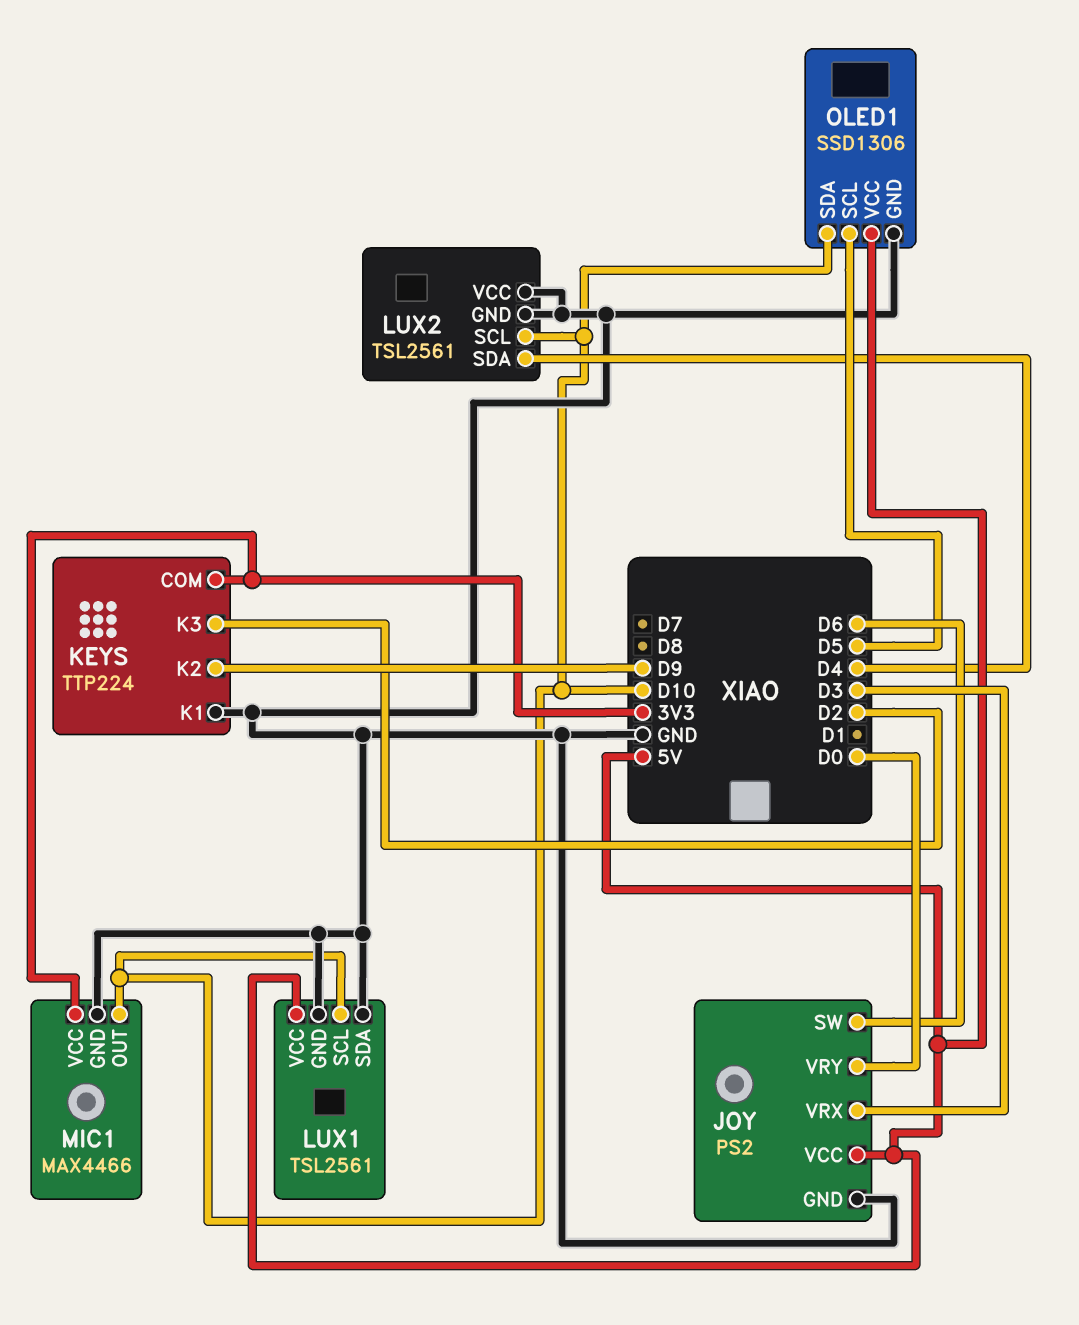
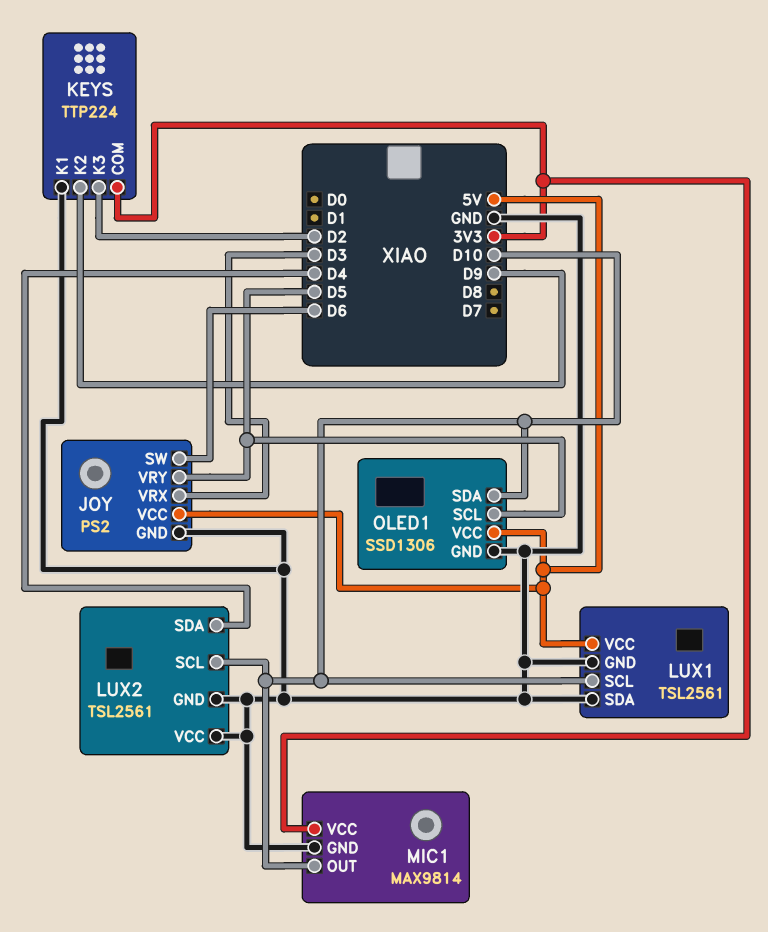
JOY pin VRY: D0 -> D5
MIC1: MAX4466 -> MAX9814

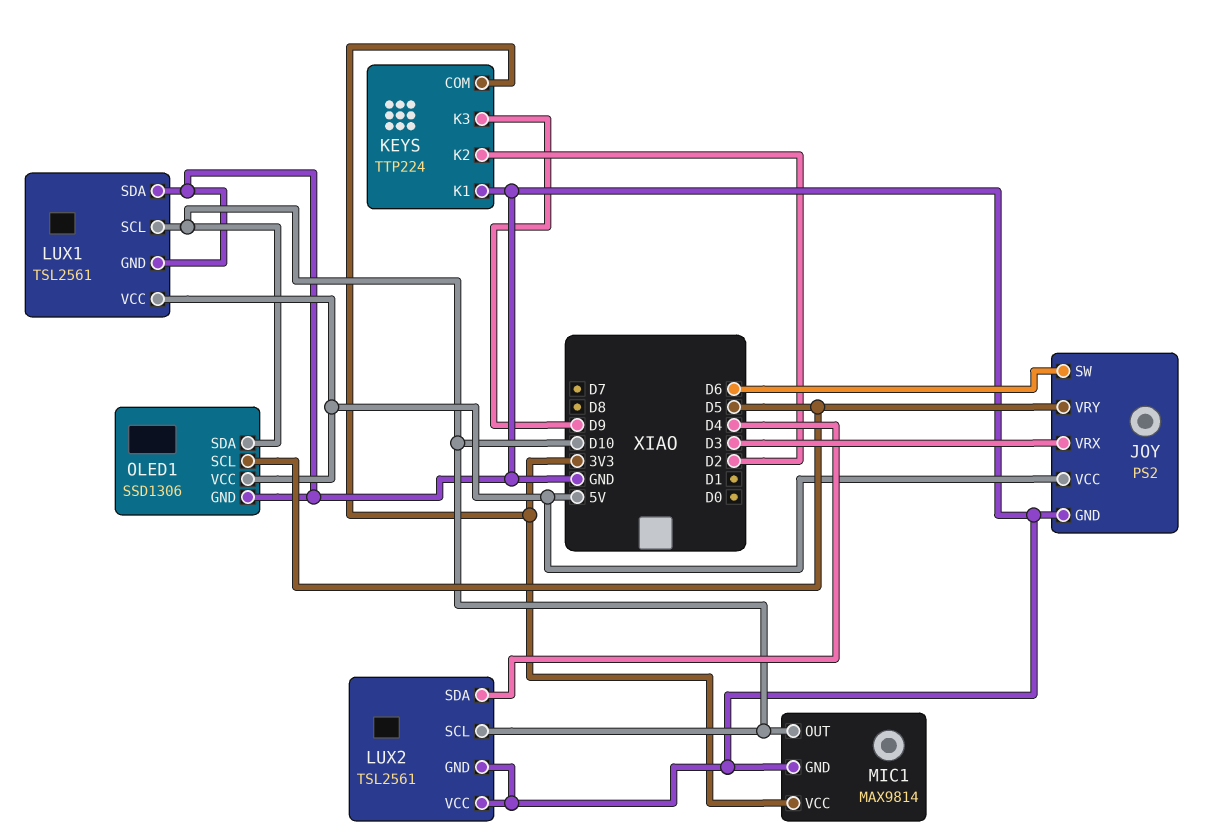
KEYS pin K2: D9 -> D2
KEYS pin K3: D2 -> D9

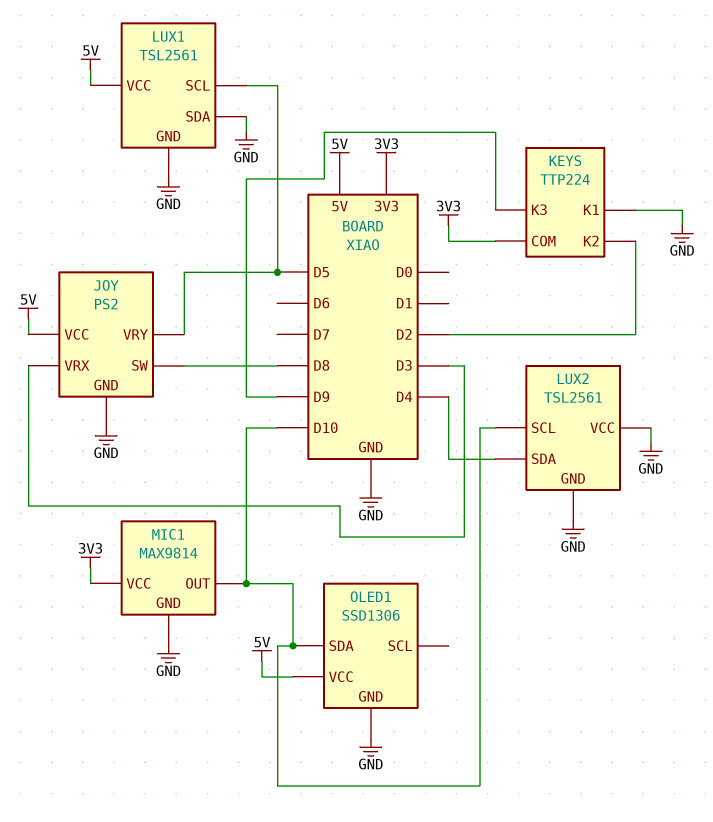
JOY pin SW: D6 -> D8
LUX1 pin SCL: D10 -> D5
OLED1 pin SCL: D5 -> none

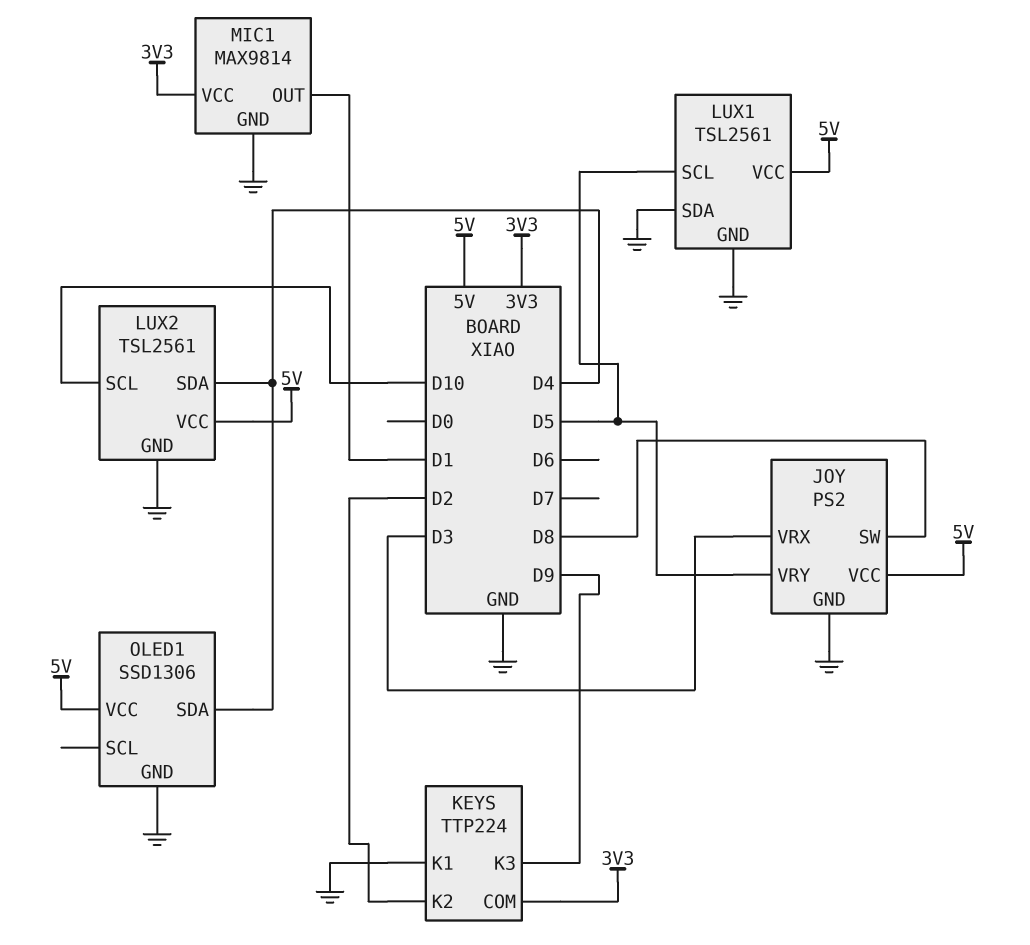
LUX2 pin VCC: GND -> 5V
MIC1 pin OUT: D10 -> D1
OLED1 pin SDA: D10 -> D4

